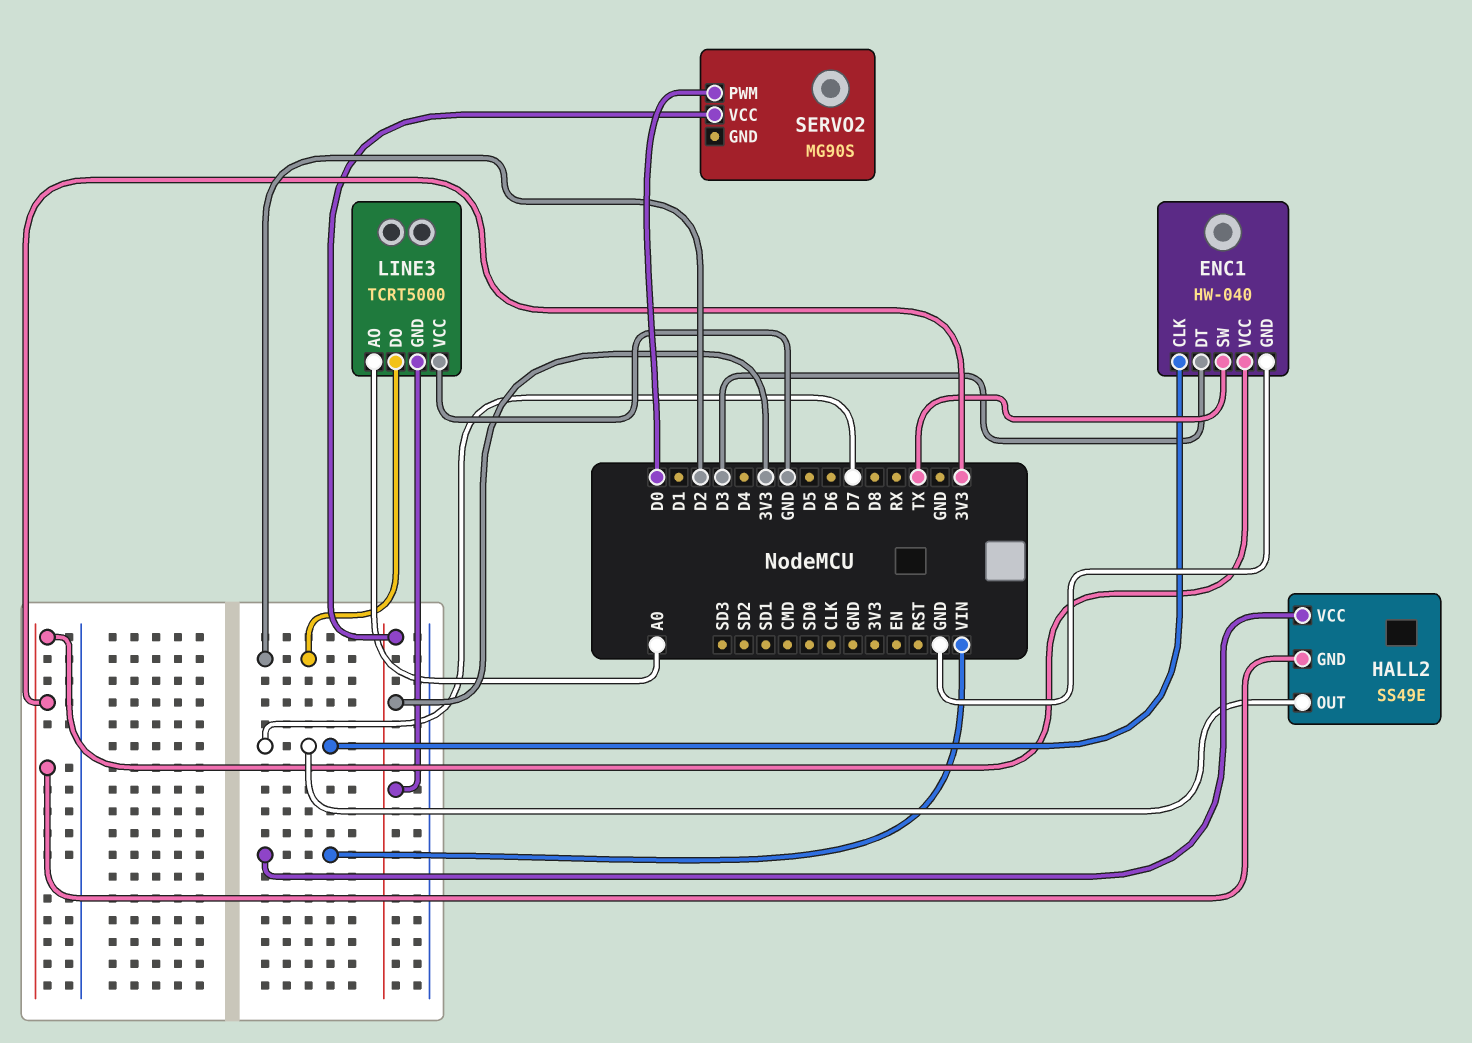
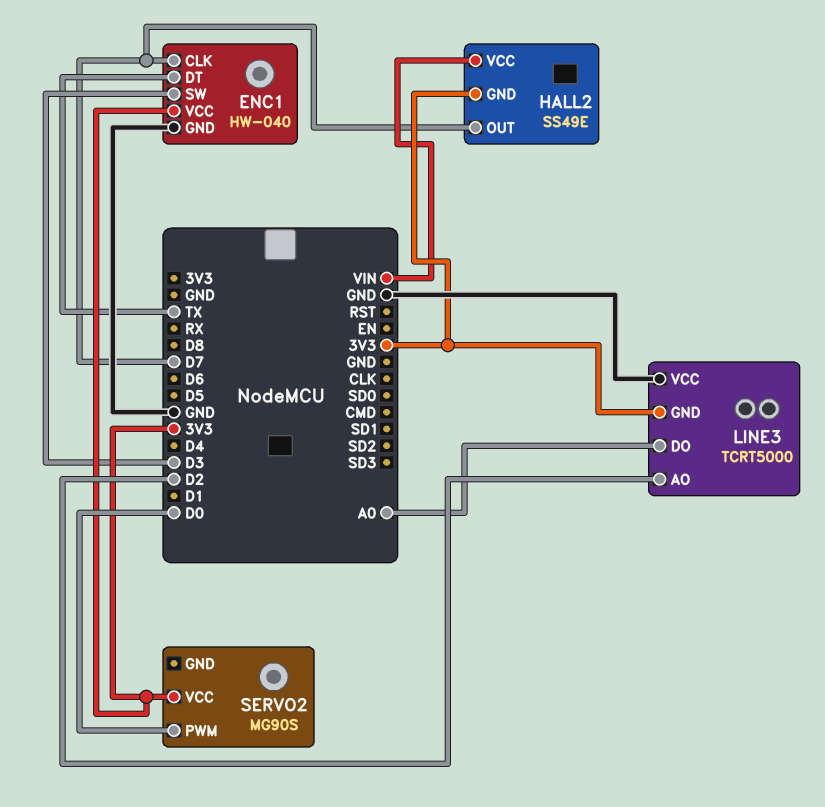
ENC1 pin DT: D3 -> TX
ENC1 pin SW: TX -> D3
LINE3 pin AO: A0 -> D2
LINE3 pin DO: D2 -> A0

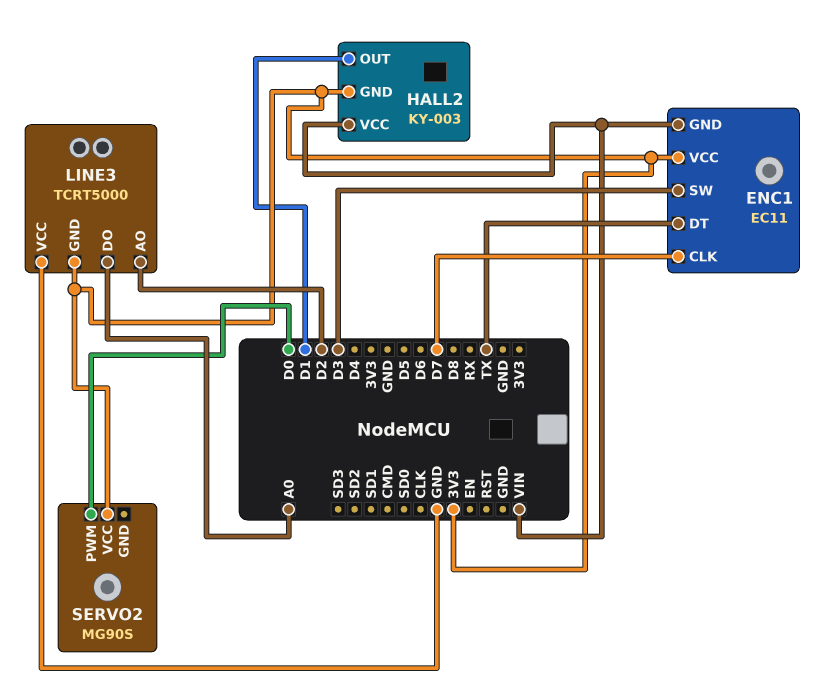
ENC1: HW-040 -> EC11
ENC1 pin GND: GND -> VIN
HALL2: SS49E -> KY-003
HALL2 pin OUT: D7 -> D1

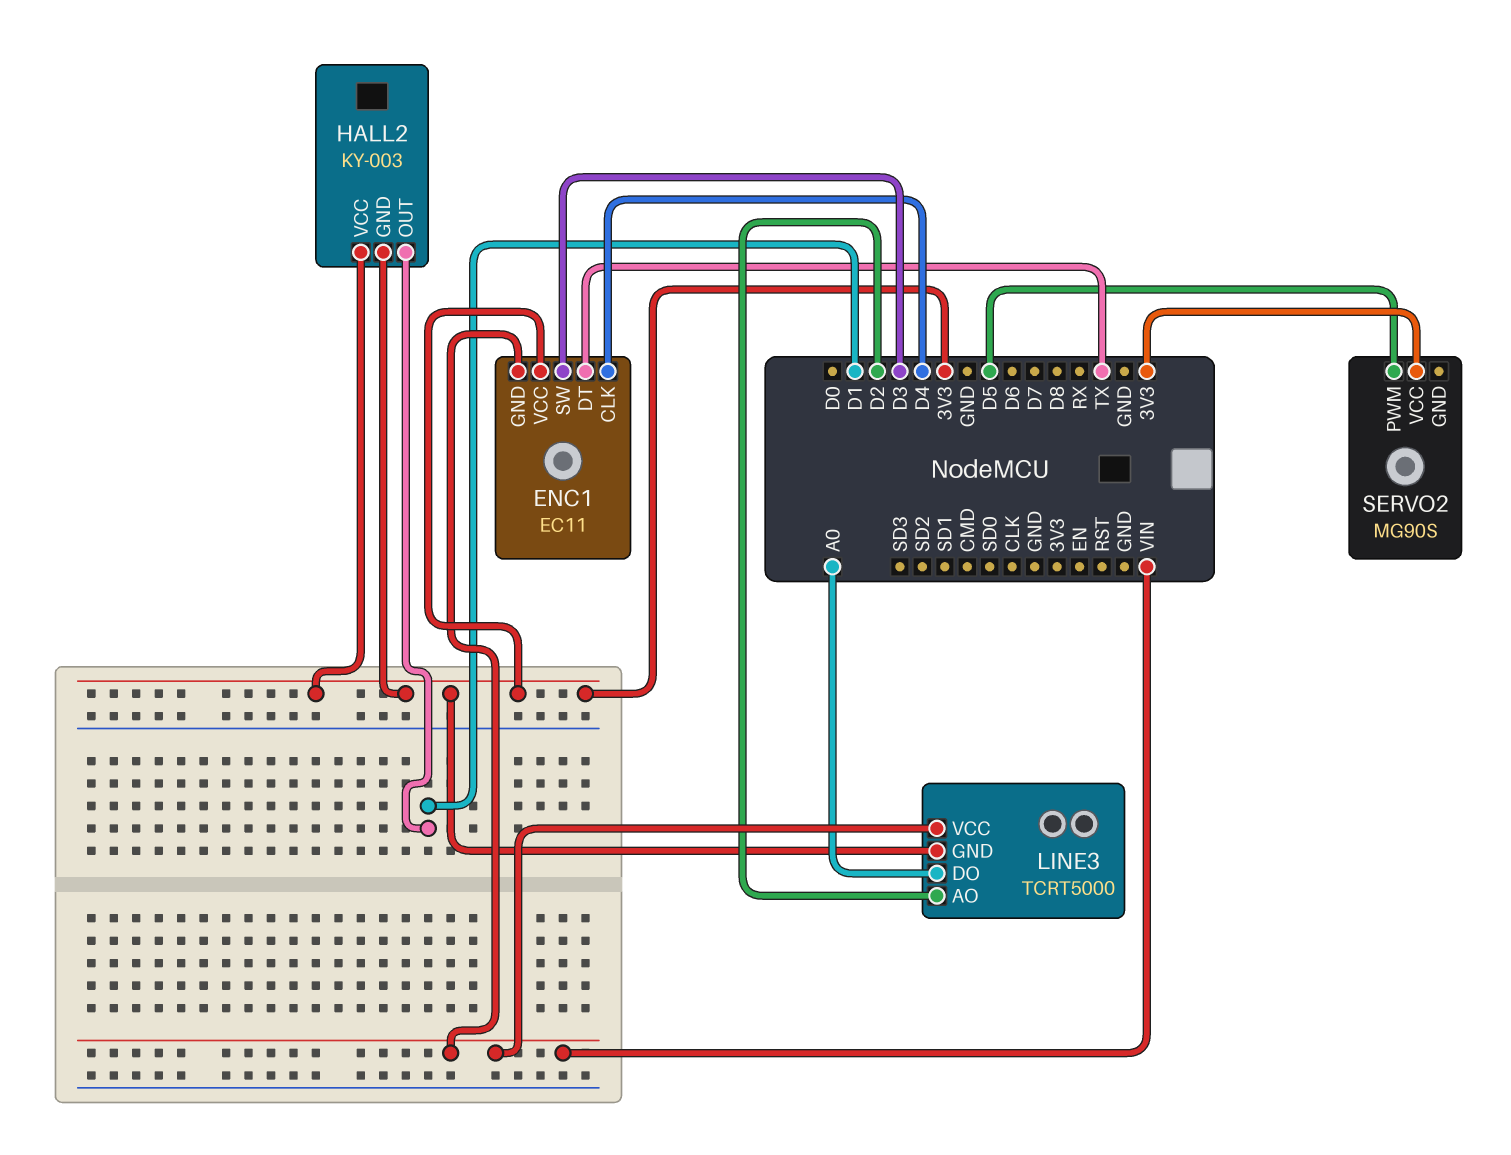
ENC1 pin CLK: D7 -> D4
HALL2 pin VCC: VIN -> 3V3
LINE3 pin VCC: GND -> VIN
SERVO2 pin PWM: D0 -> D5

